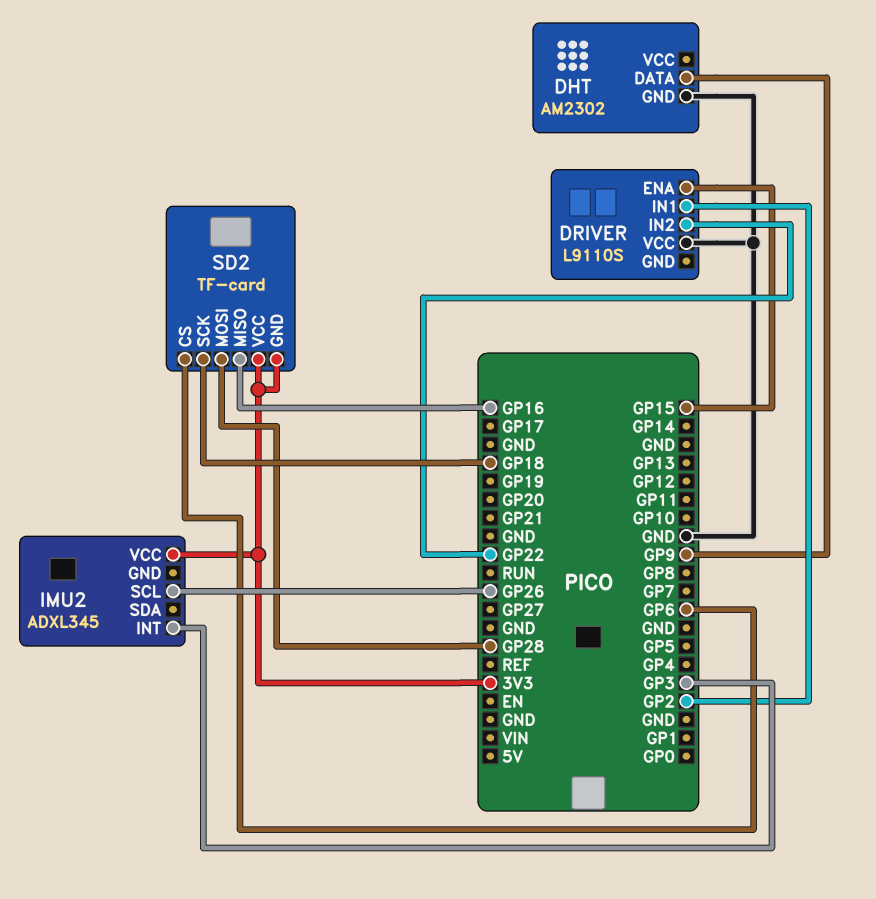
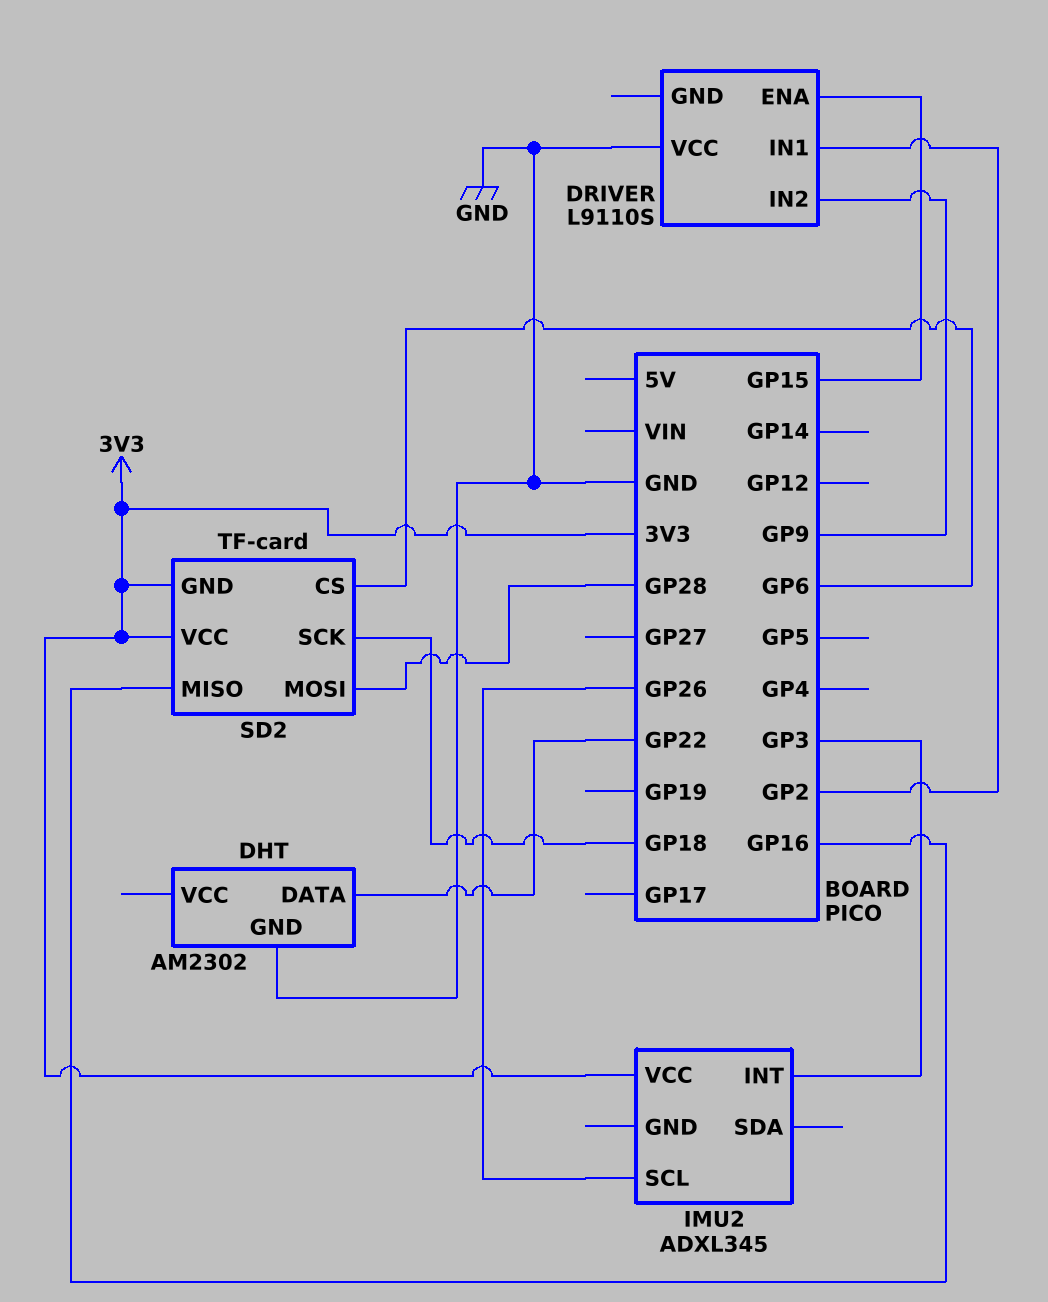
DHT pin DATA: GP9 -> GP22
DRIVER pin IN2: GP22 -> GP9

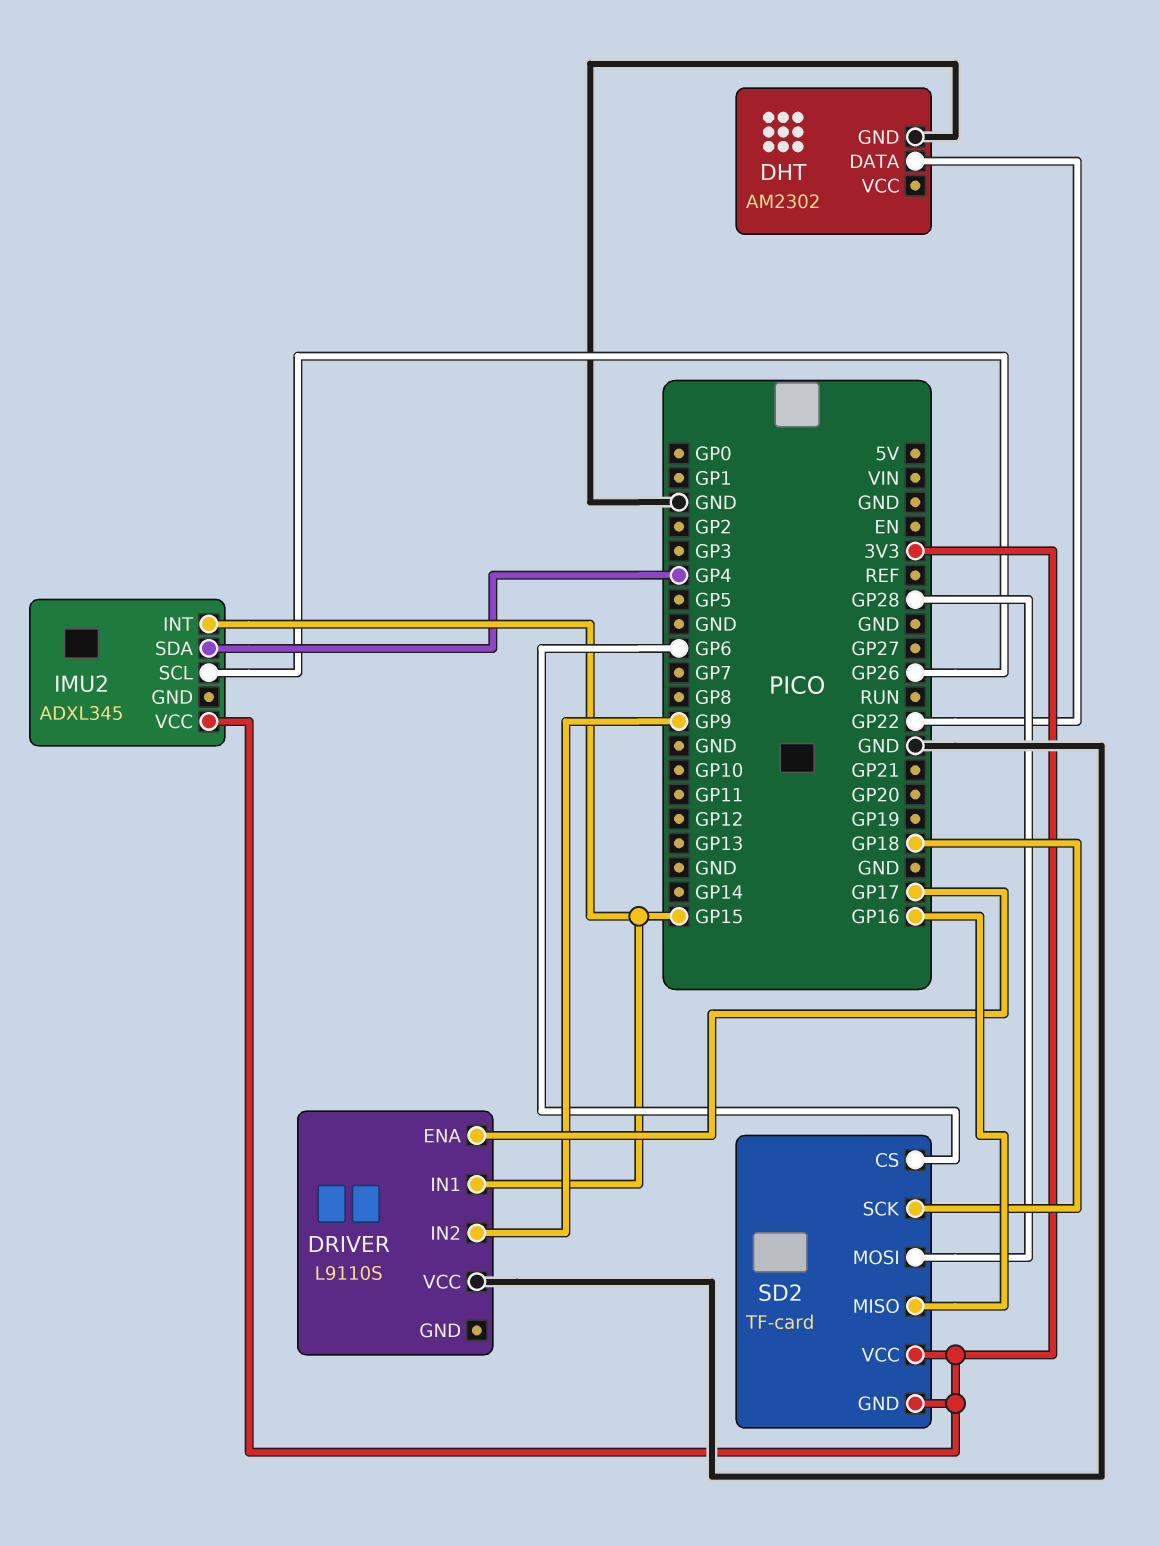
DRIVER pin ENA: GP15 -> GP17
DRIVER pin IN1: GP2 -> GP15
IMU2 pin INT: GP3 -> GP15
IMU2 pin SDA: none -> GP4

